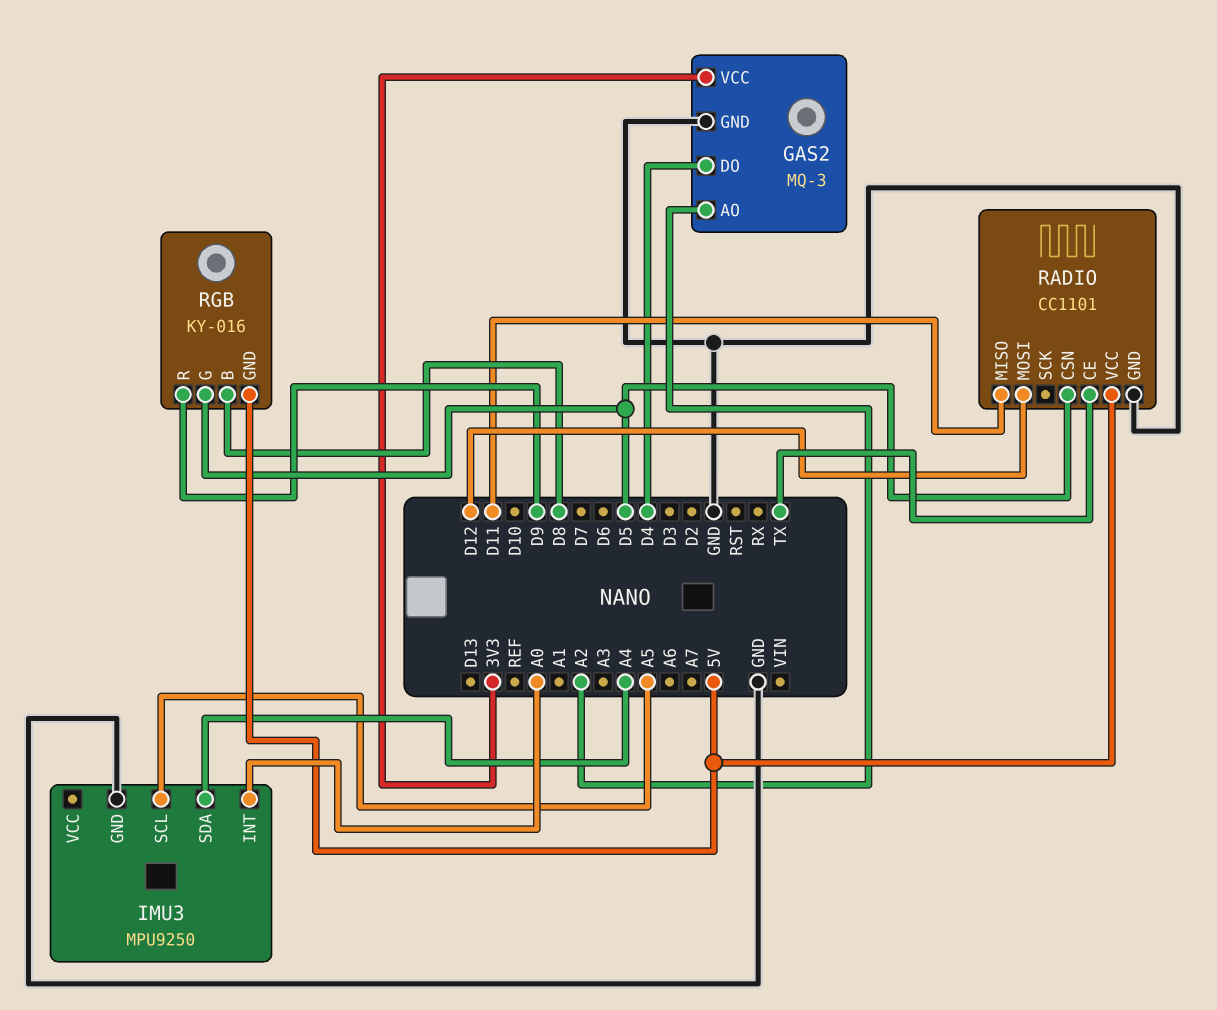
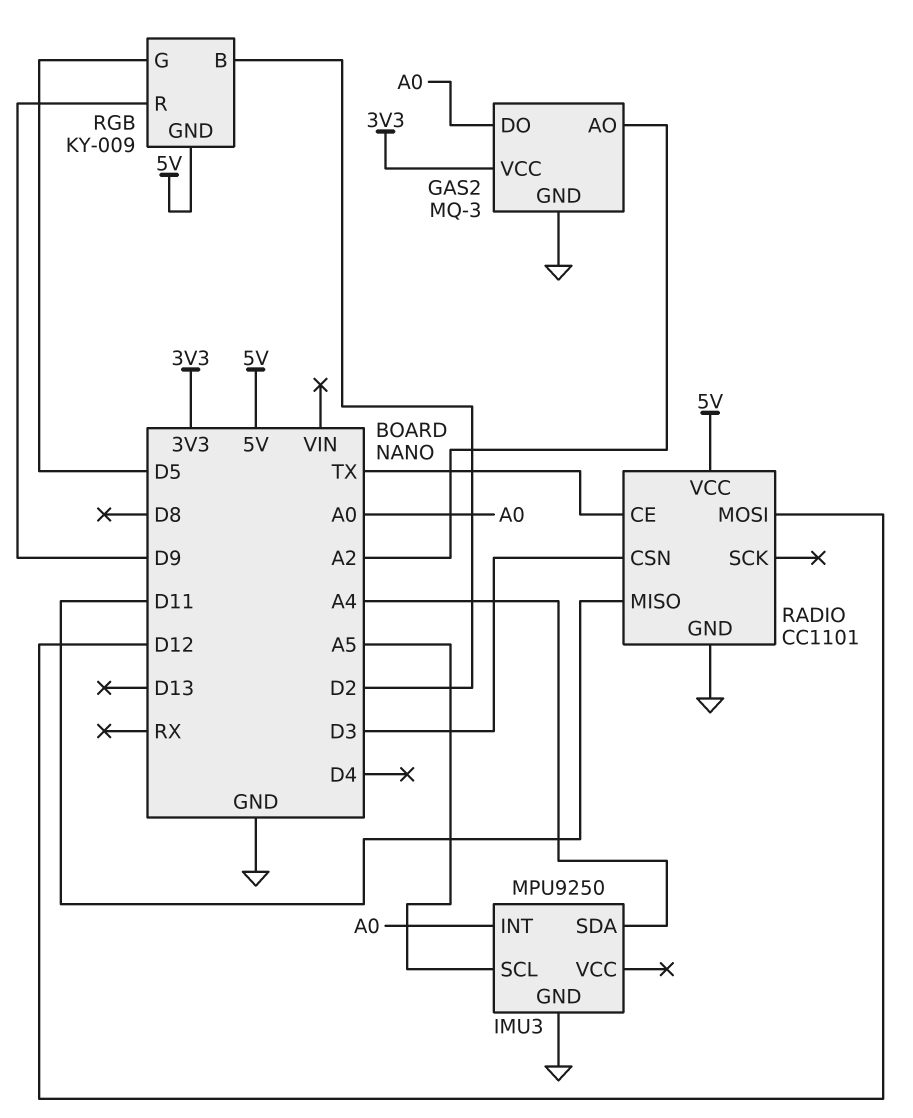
GAS2 pin DO: D4 -> A0
RADIO pin CSN: D5 -> D3
RGB: KY-016 -> KY-009
RGB pin B: D8 -> D2

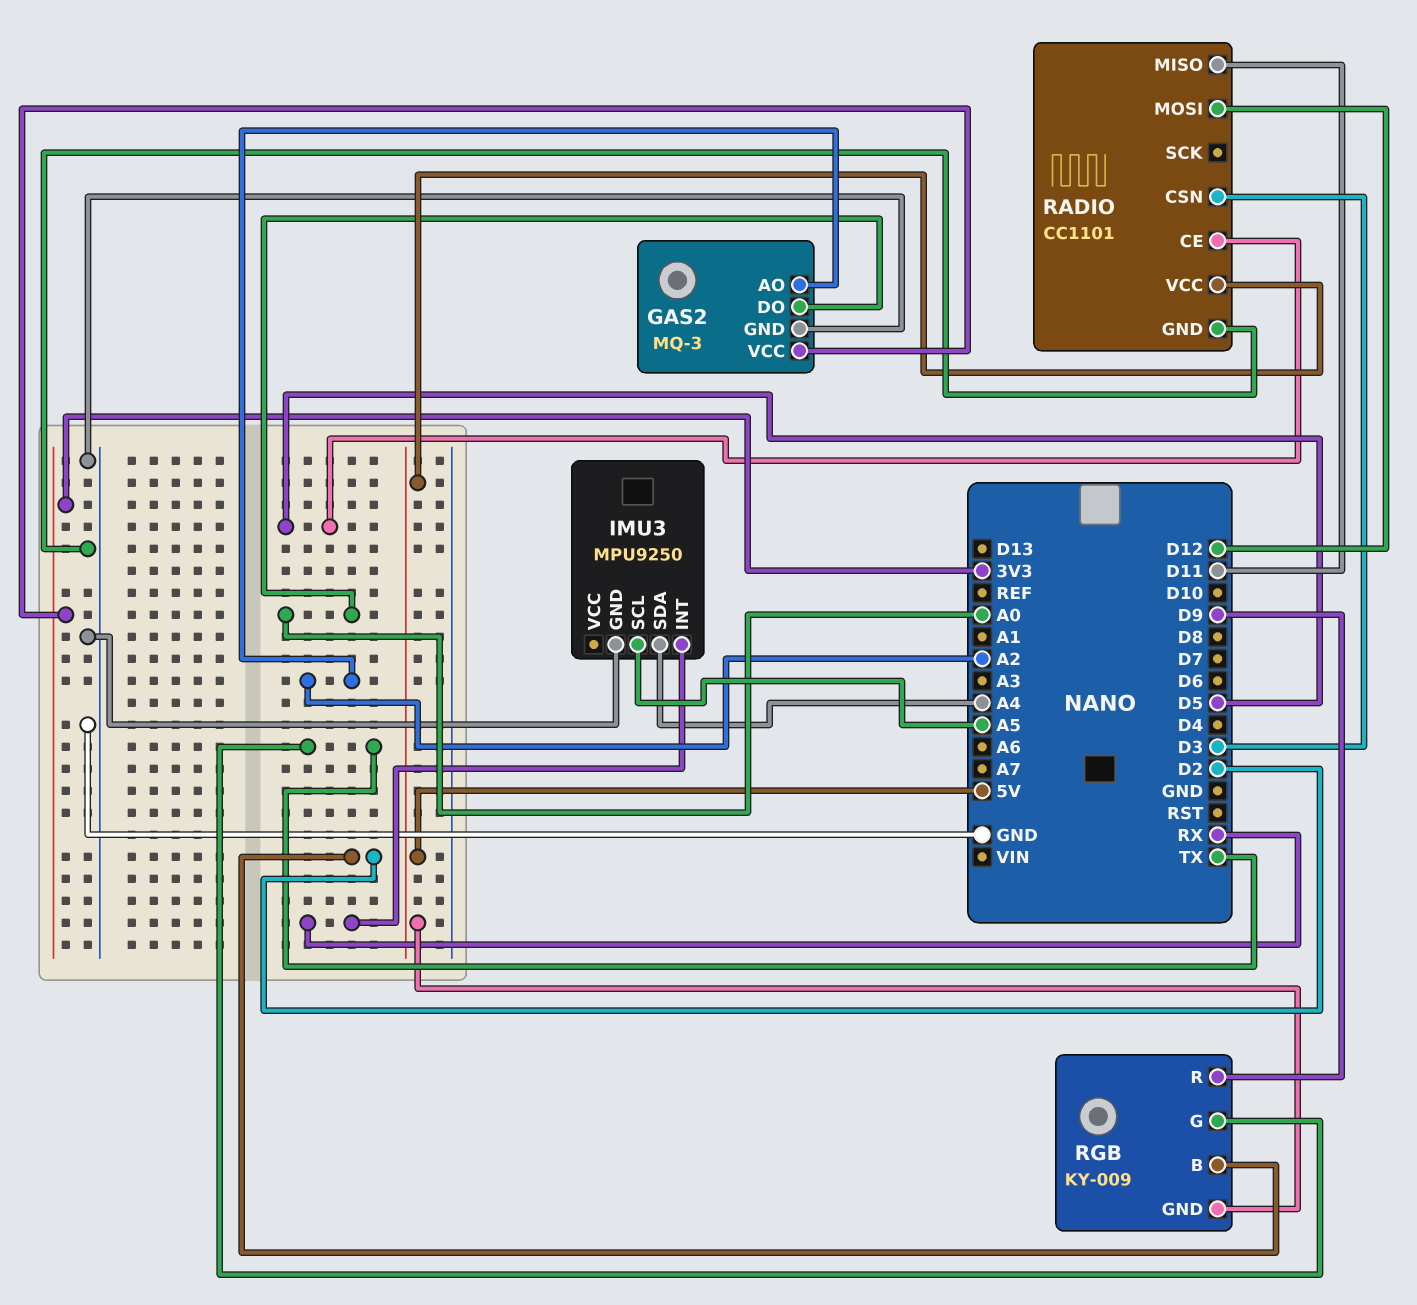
IMU3 pin INT: A0 -> RX
RADIO pin CE: TX -> D5
RGB pin G: D5 -> TX

